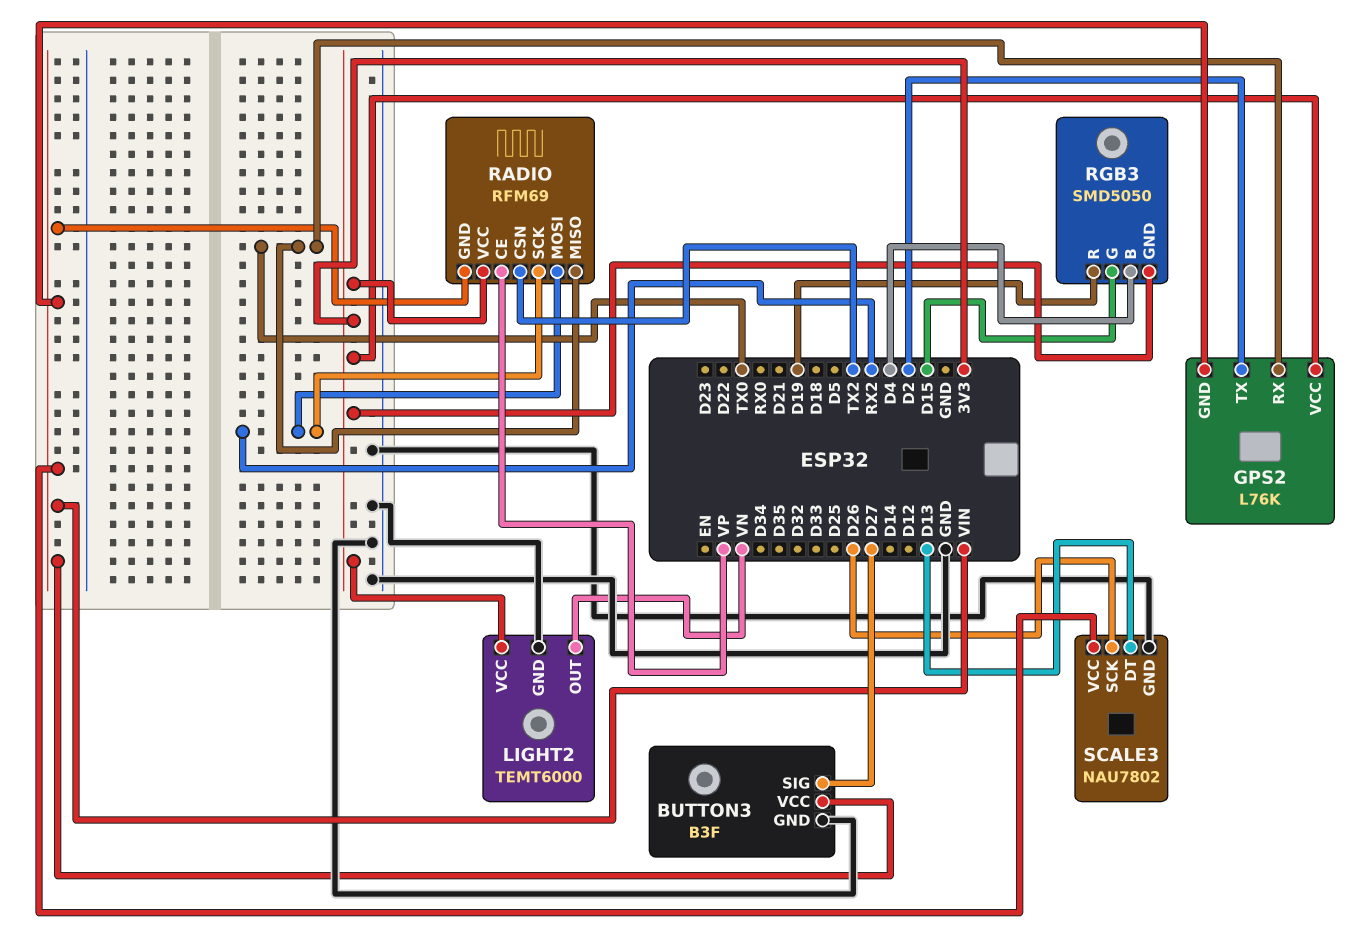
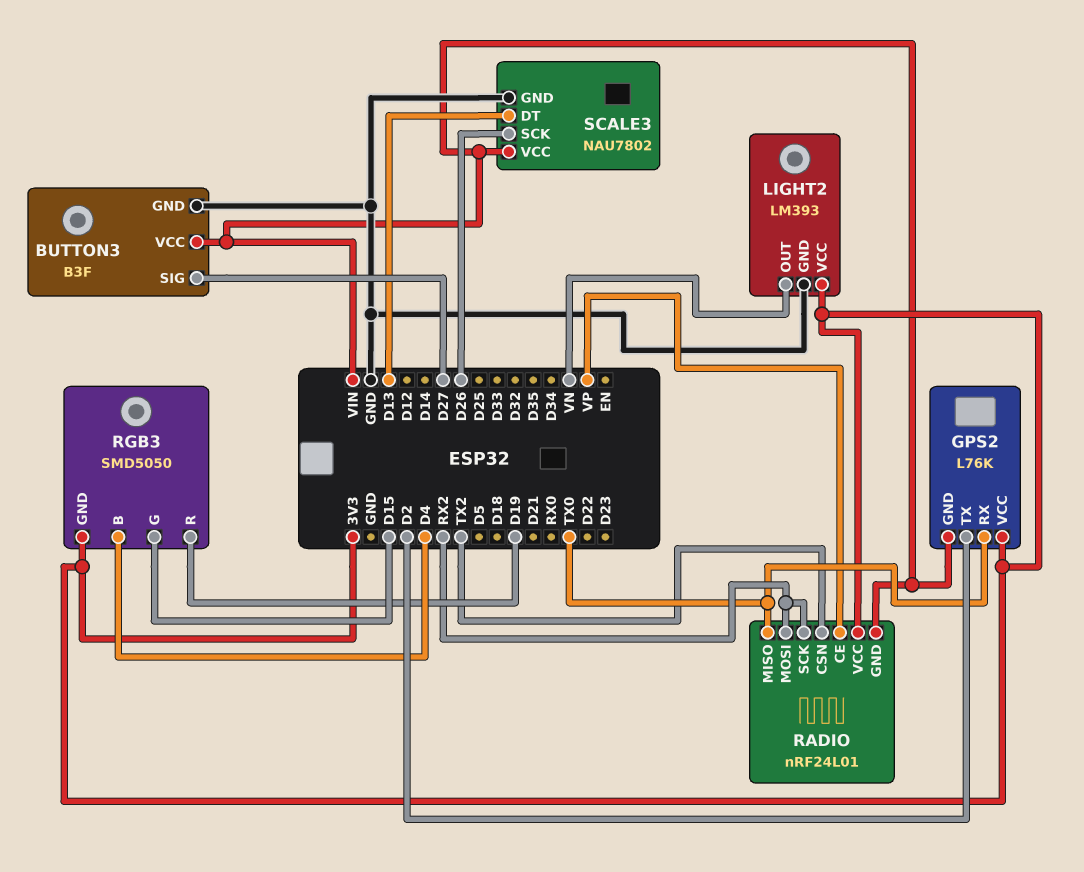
LIGHT2: TEMT6000 -> LM393
RADIO: RFM69 -> nRF24L01

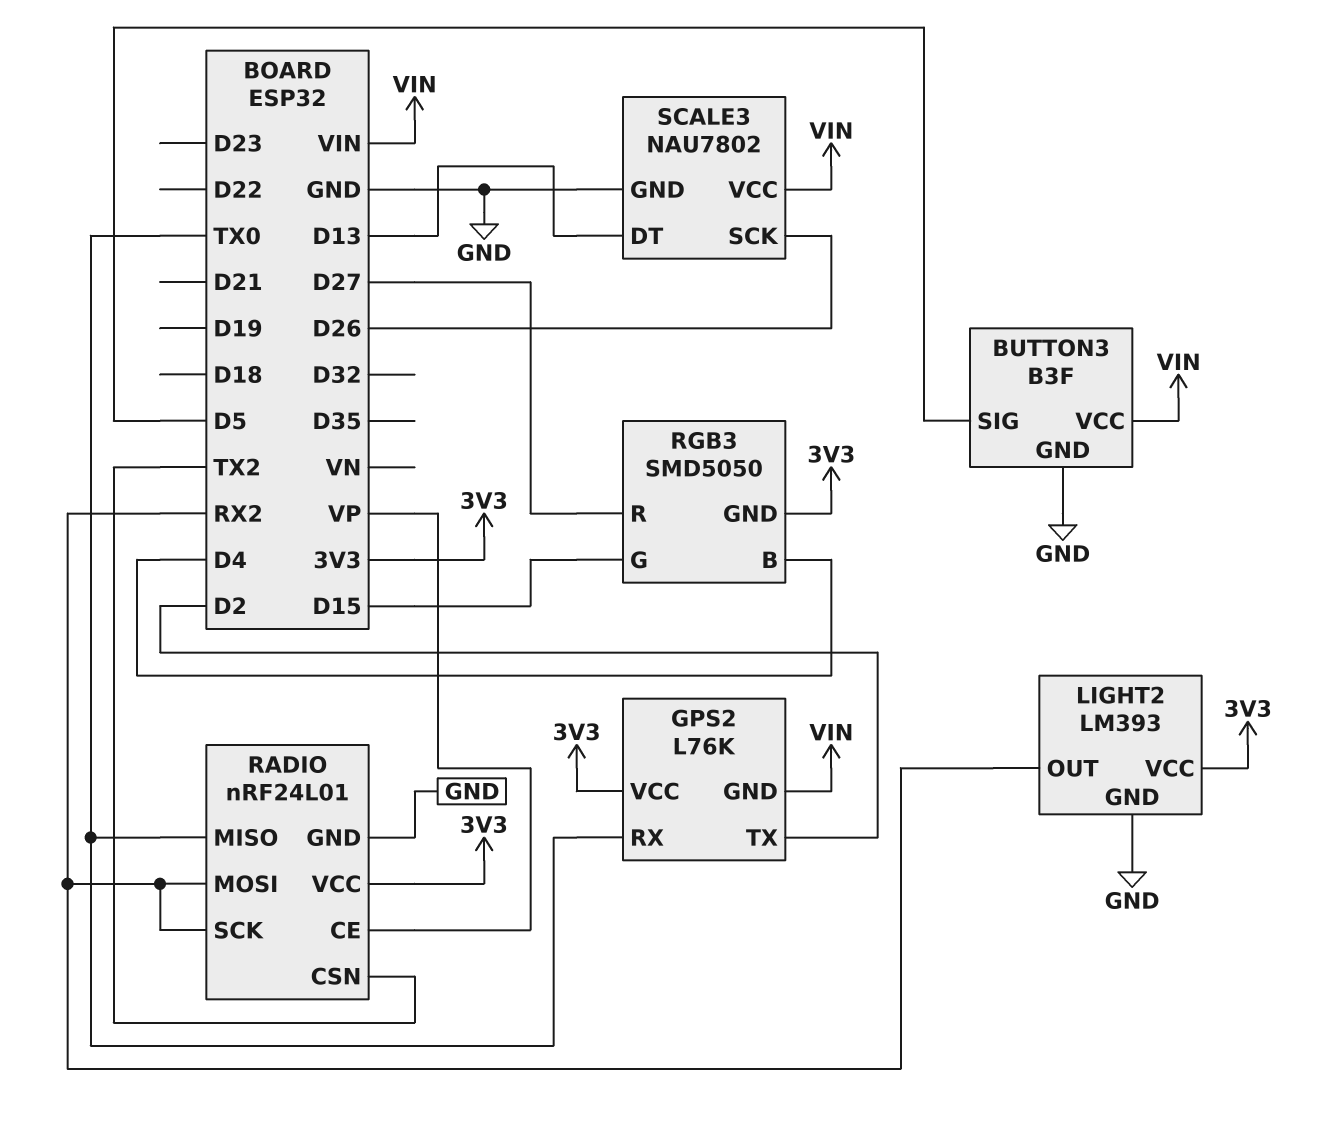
BUTTON3 pin SIG: D27 -> D5
LIGHT2 pin OUT: VN -> RX2
RADIO pin GND: VIN -> GND
RGB3 pin R: D19 -> D27

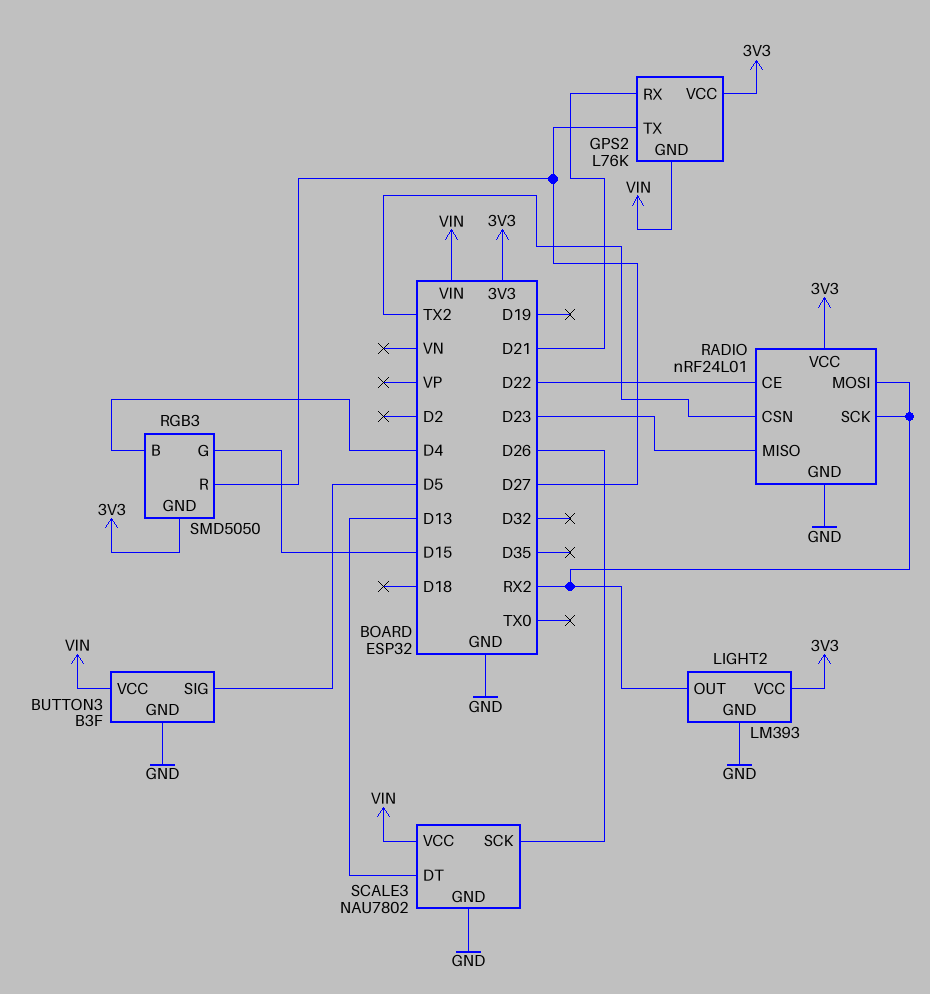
GPS2 pin RX: TX0 -> D21
GPS2 pin TX: D2 -> D27
RADIO pin CE: VP -> D22
RADIO pin MISO: TX0 -> D23

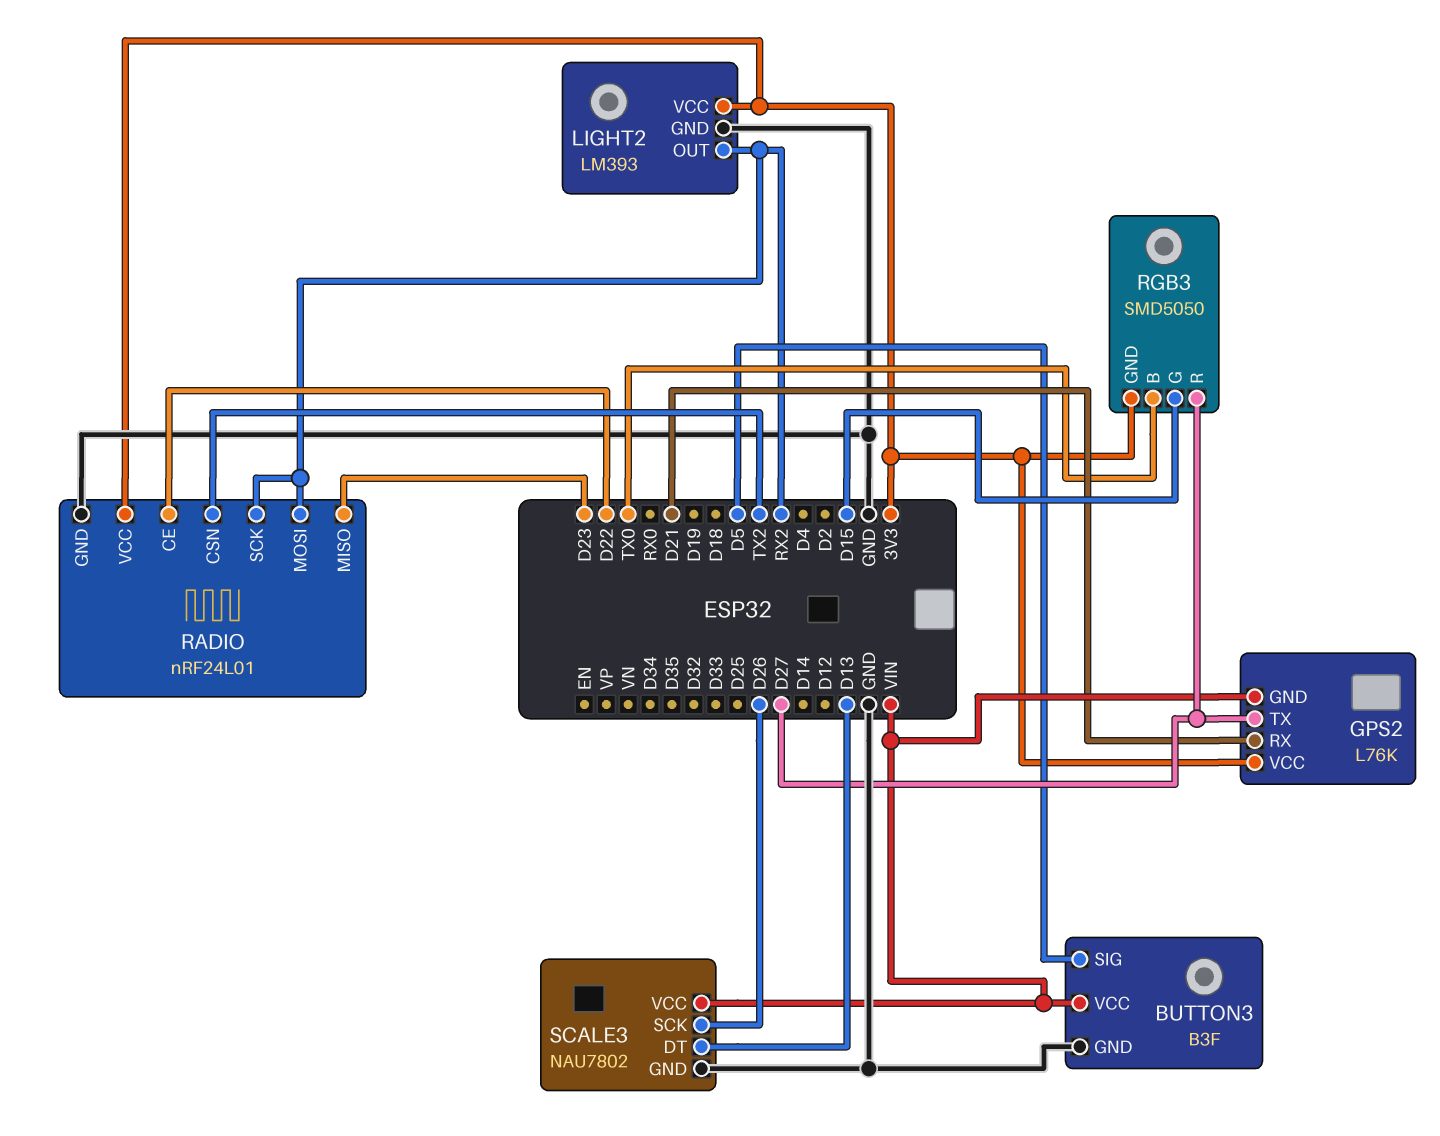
RGB3 pin B: D4 -> TX0

